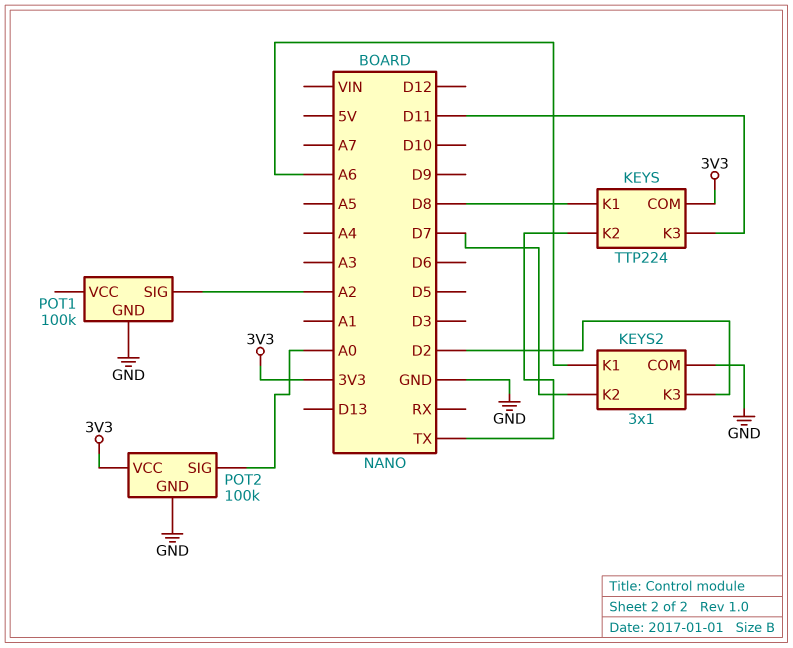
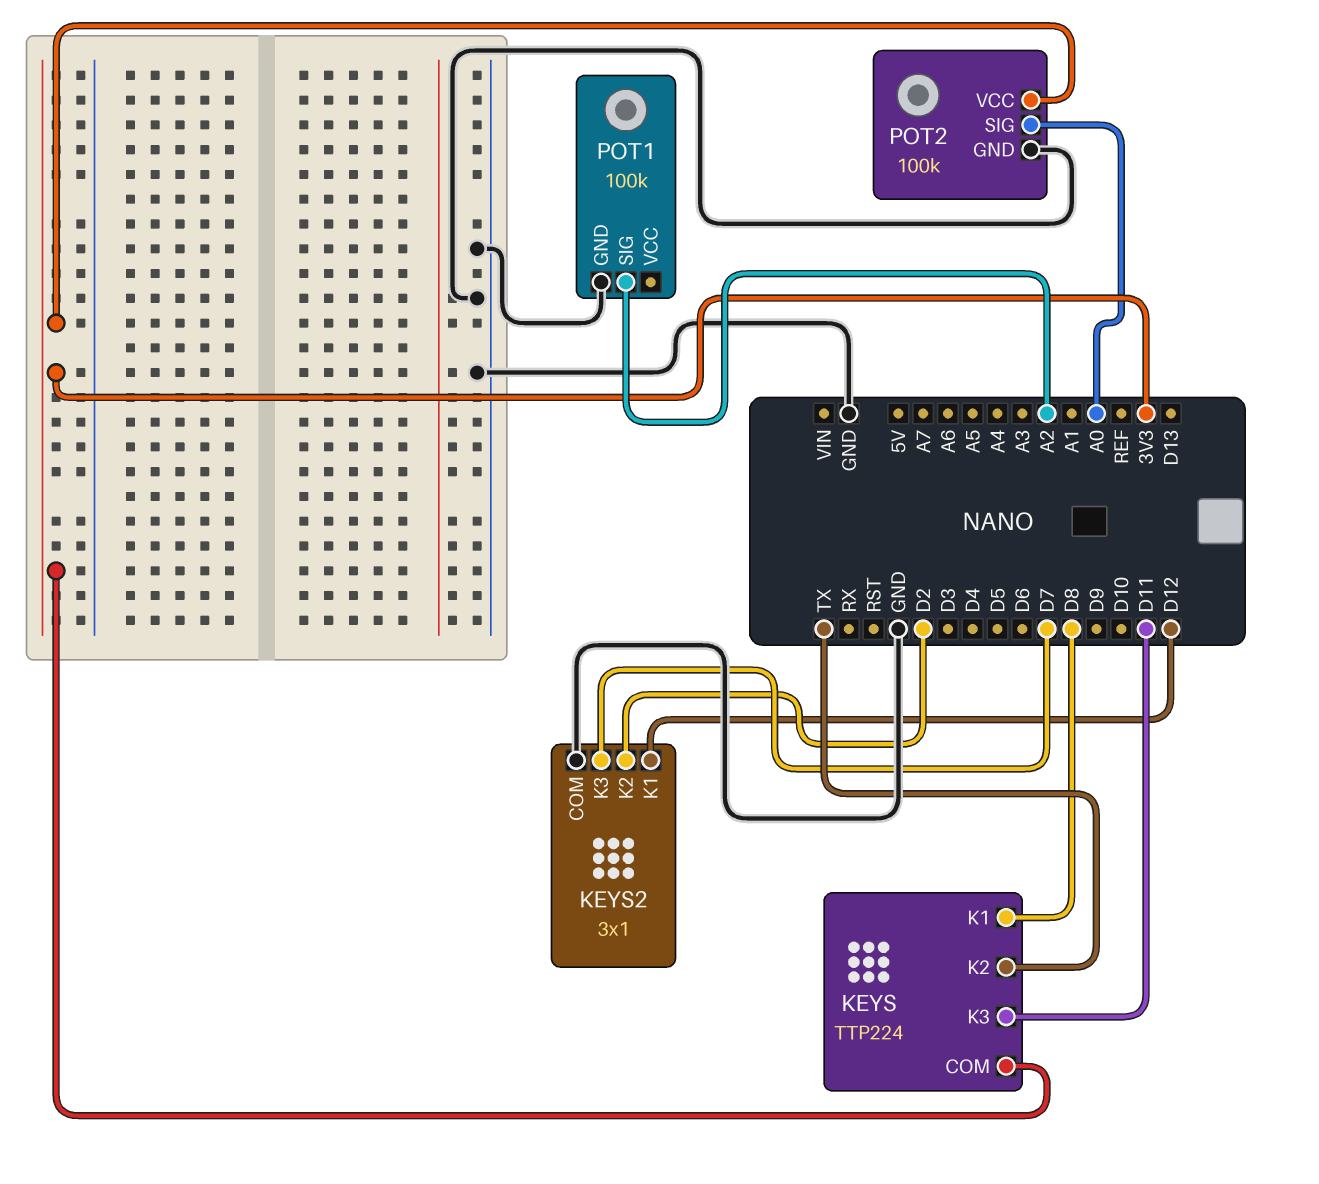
KEYS2 pin K1: A6 -> D12
KEYS2 pin K2: D7 -> D2
KEYS2 pin K3: D2 -> D7

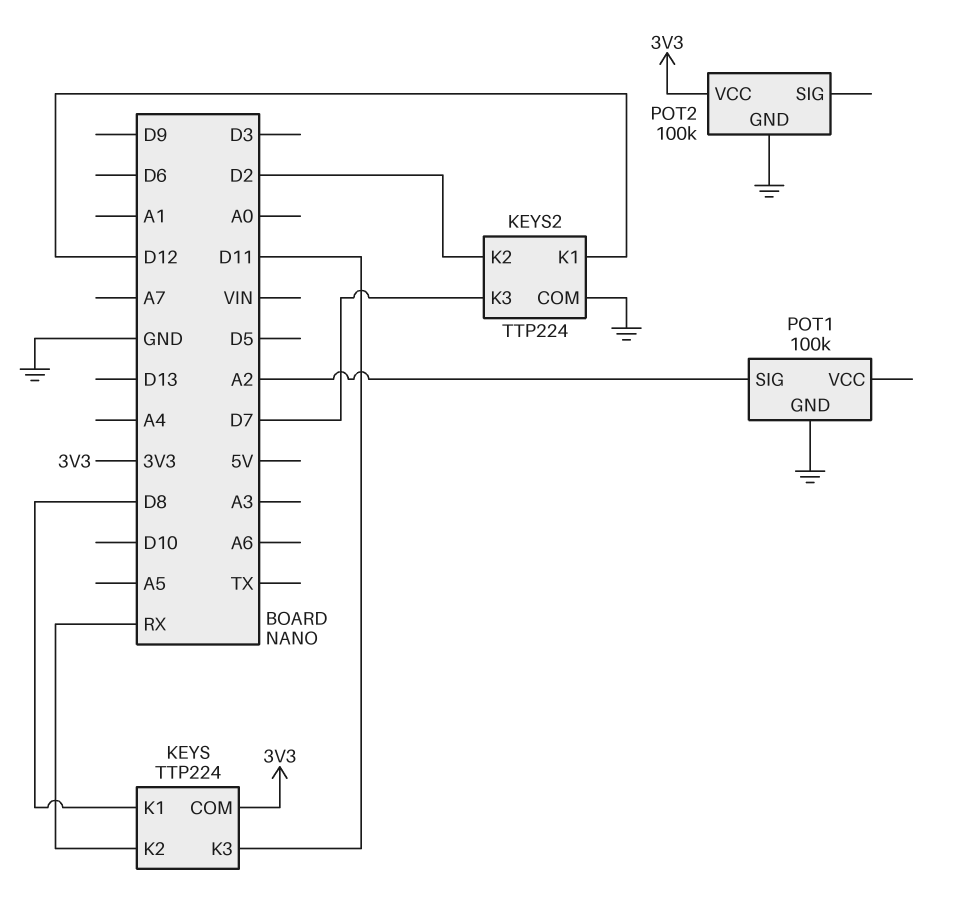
KEYS pin K2: TX -> RX
KEYS2: 3x1 -> TTP224
POT2 pin SIG: A0 -> none

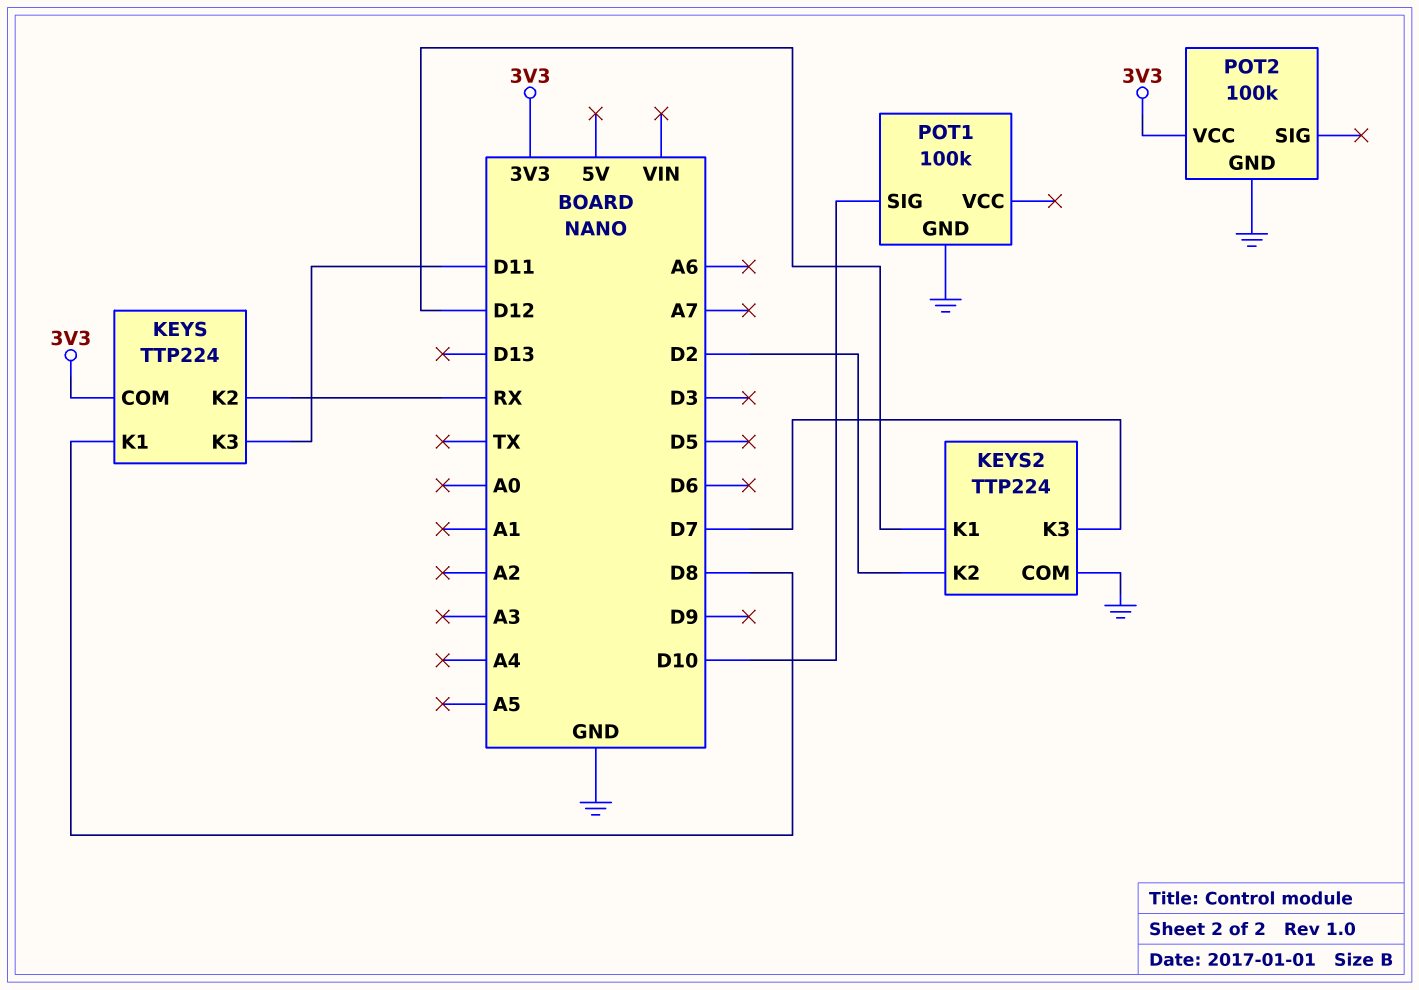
POT1 pin SIG: A2 -> D10

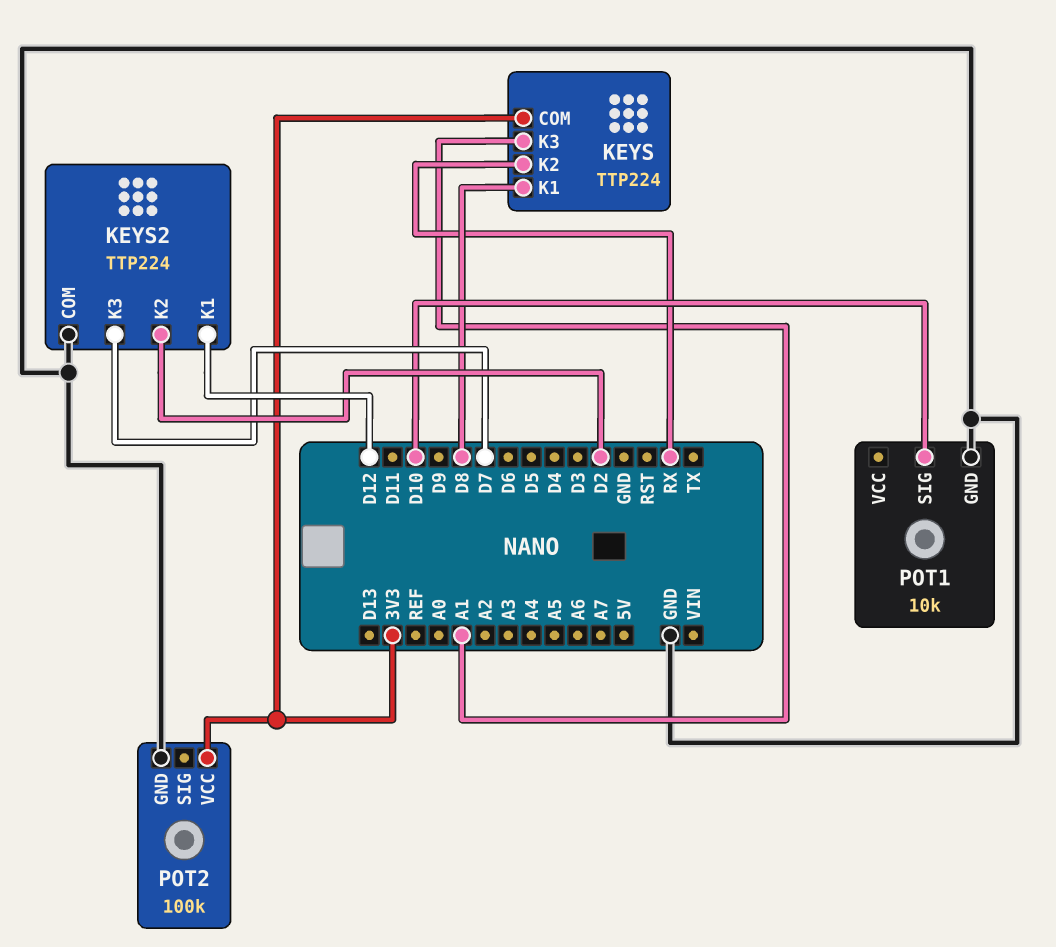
KEYS pin K3: D11 -> A1
POT1: 100k -> 10k

